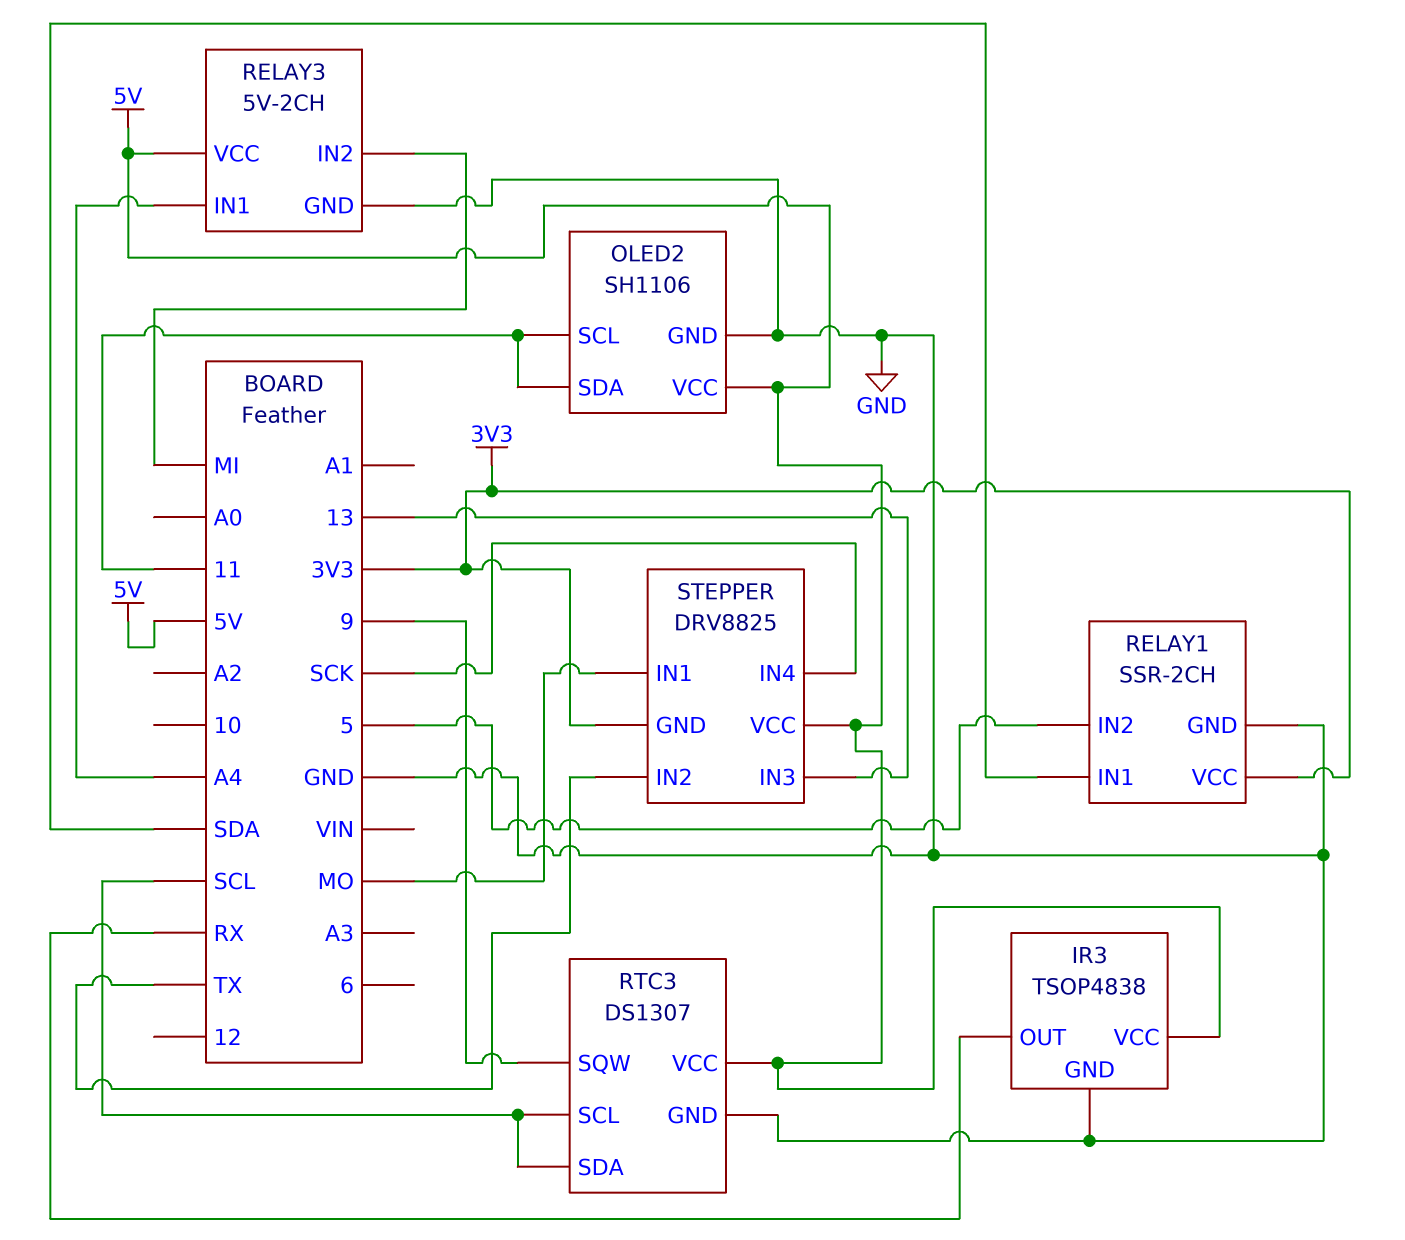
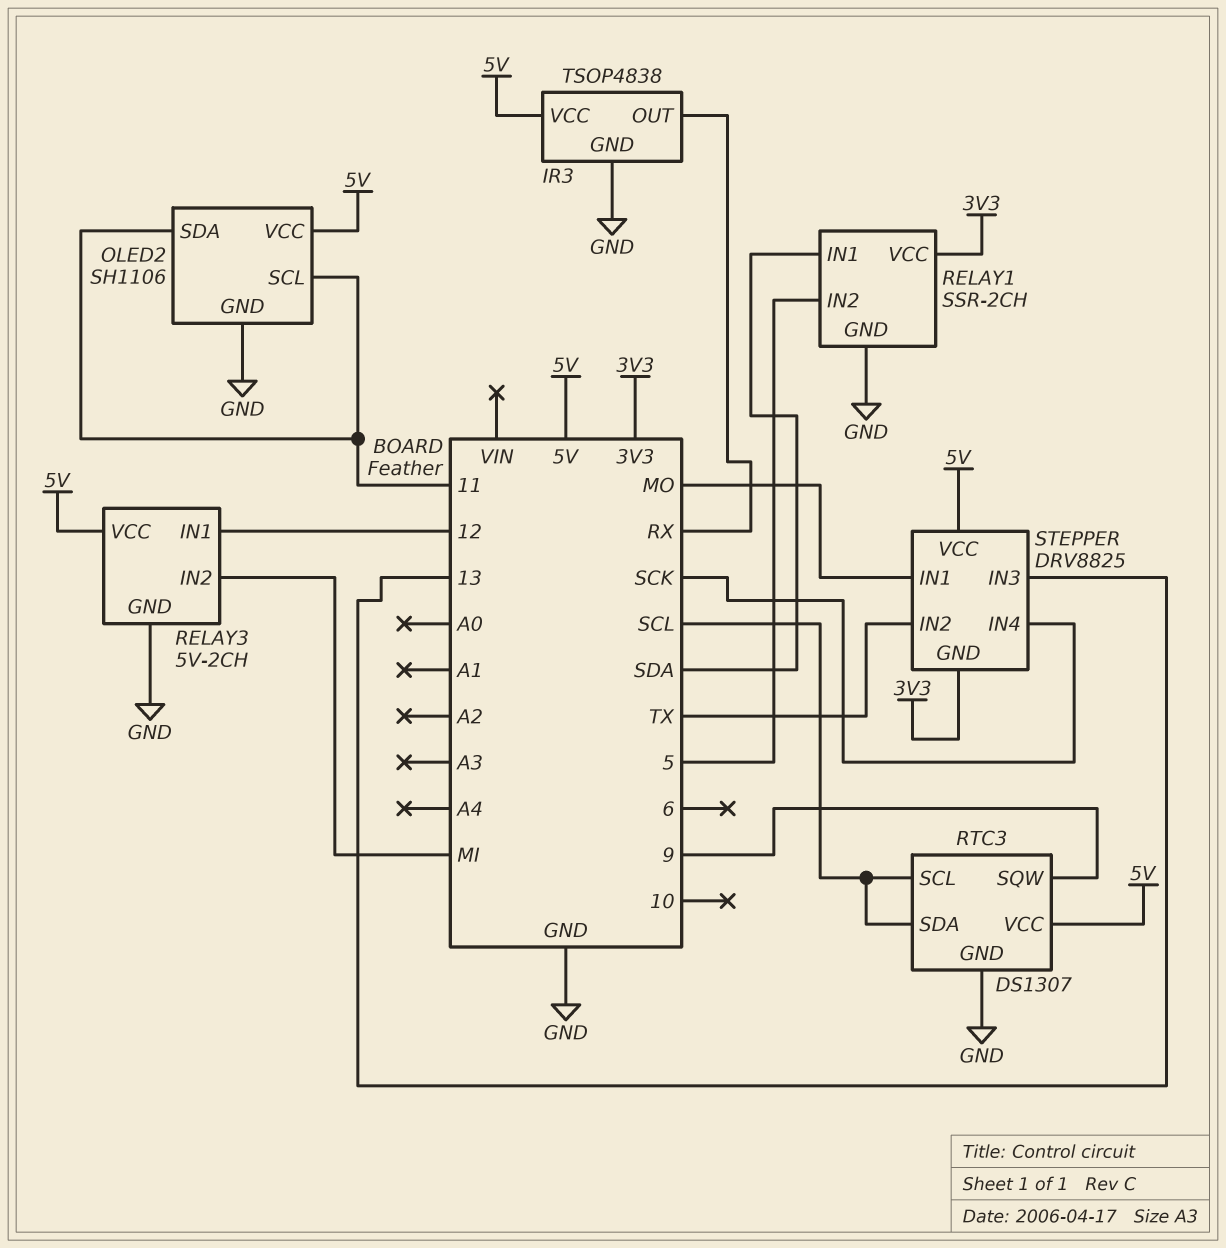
RELAY3 pin IN1: A4 -> 12

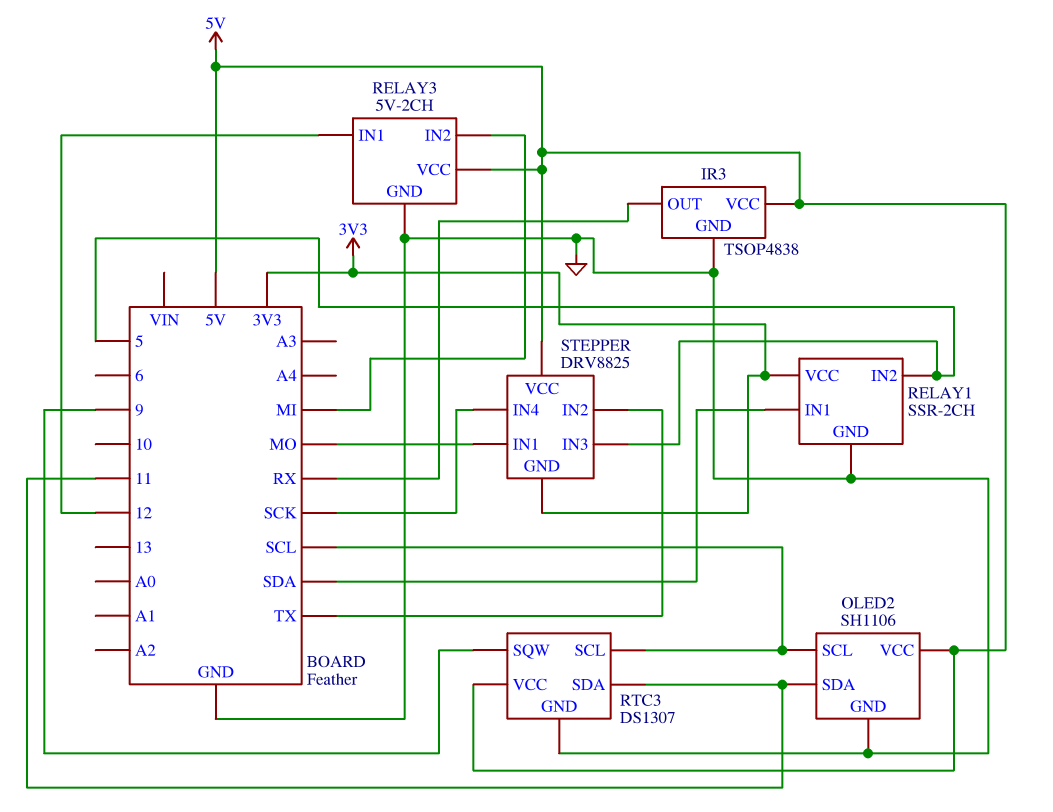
OLED2 pin SCL: 11 -> SCL
RTC3 pin SDA: SCL -> 11
STEPPER pin IN3: 13 -> 5

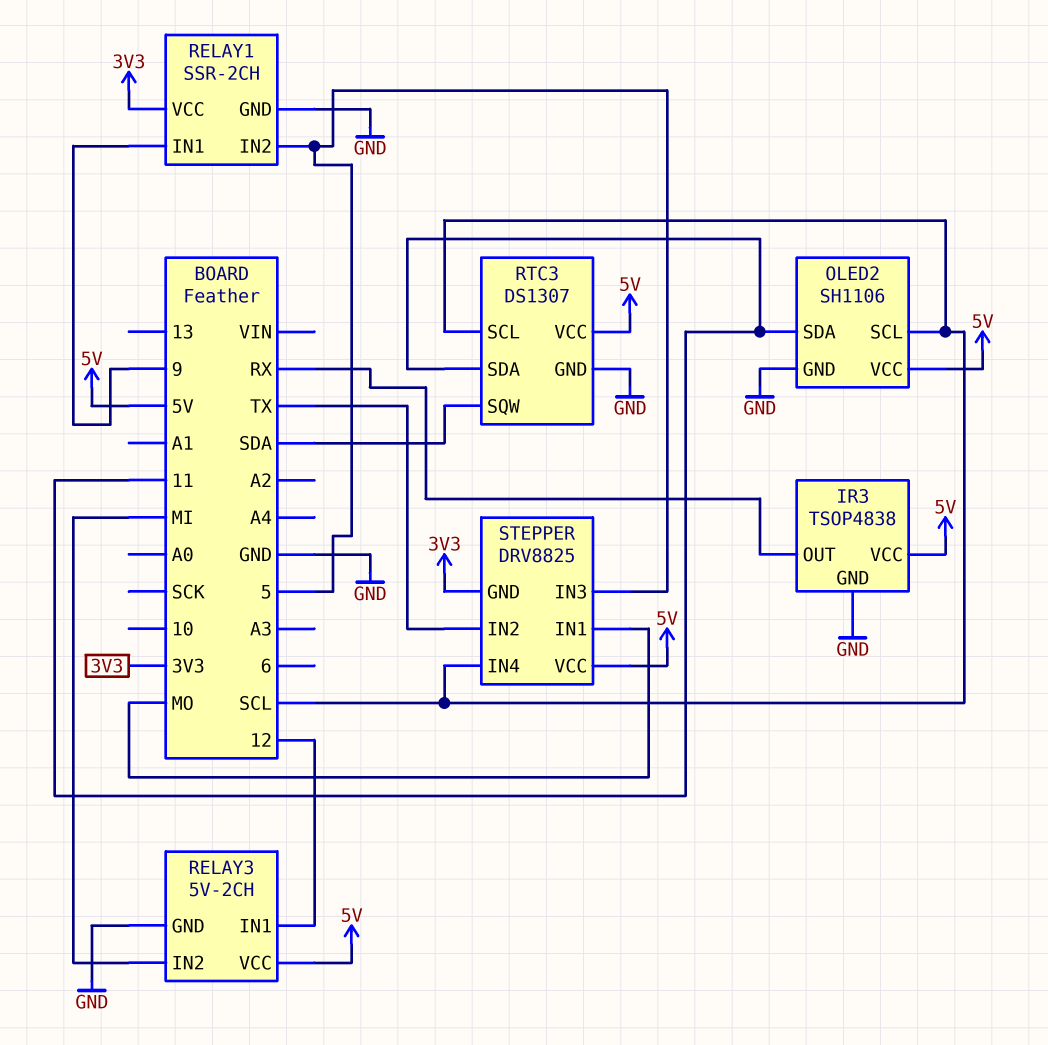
RELAY1 pin IN1: SDA -> 9
RTC3 pin SQW: 9 -> SDA
STEPPER pin IN4: SCK -> SCL

